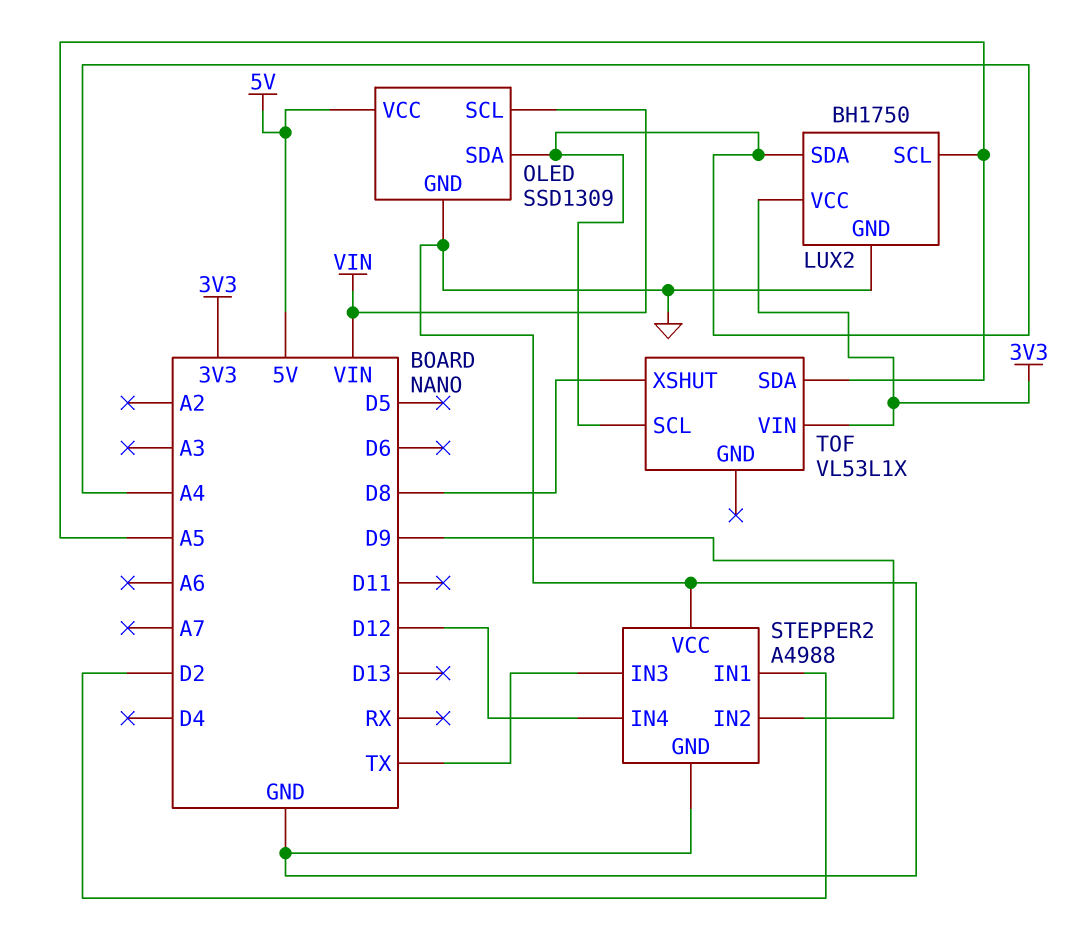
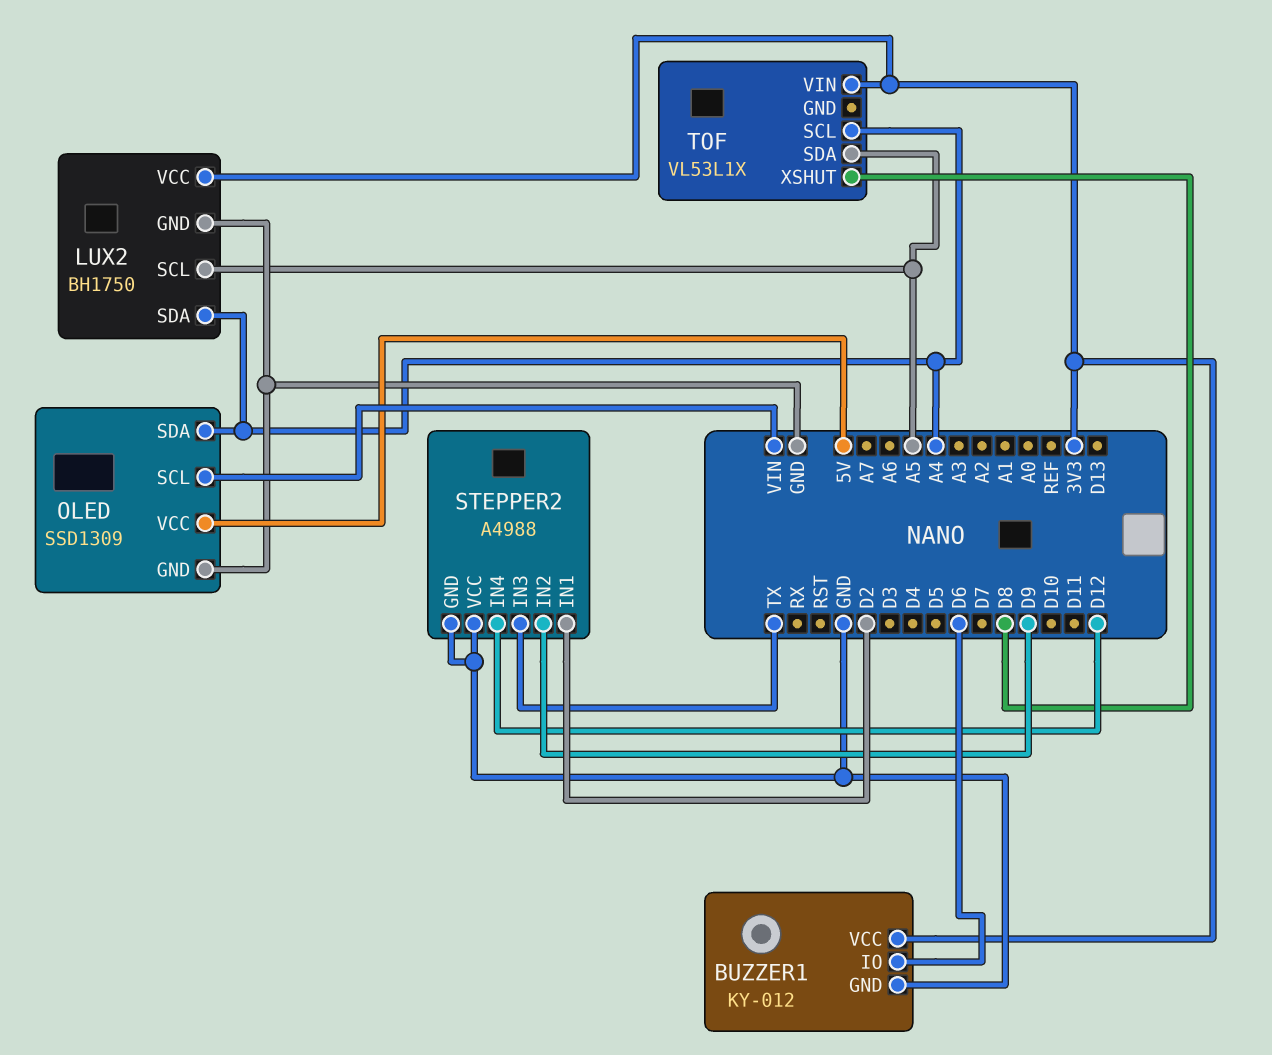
BUZZER1: none -> KY-012
BUZZER1 pin GND: none -> GND
BUZZER1 pin IO: none -> D6
BUZZER1 pin VCC: none -> 3V3

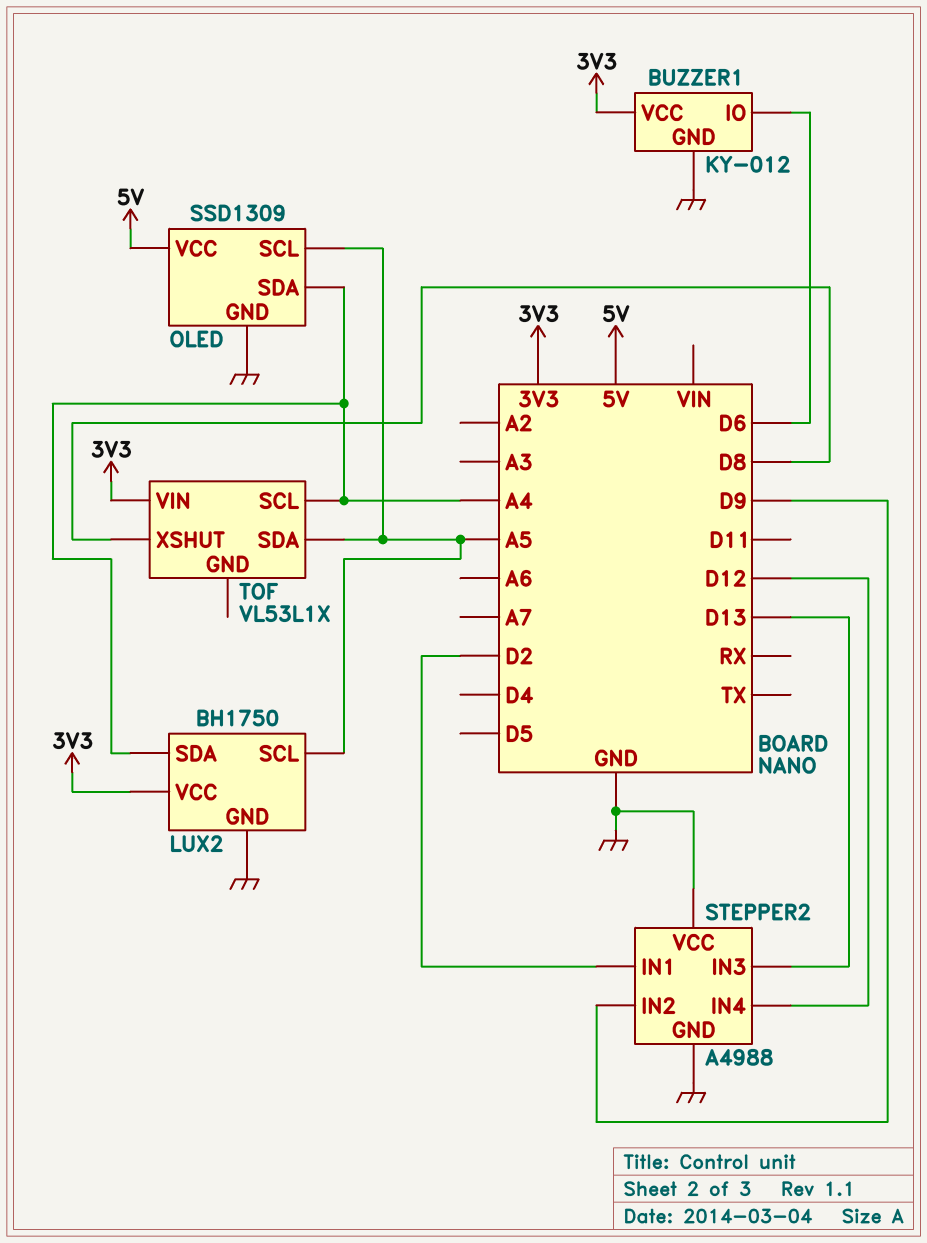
OLED pin SCL: VIN -> A5
STEPPER2 pin IN3: TX -> D13

